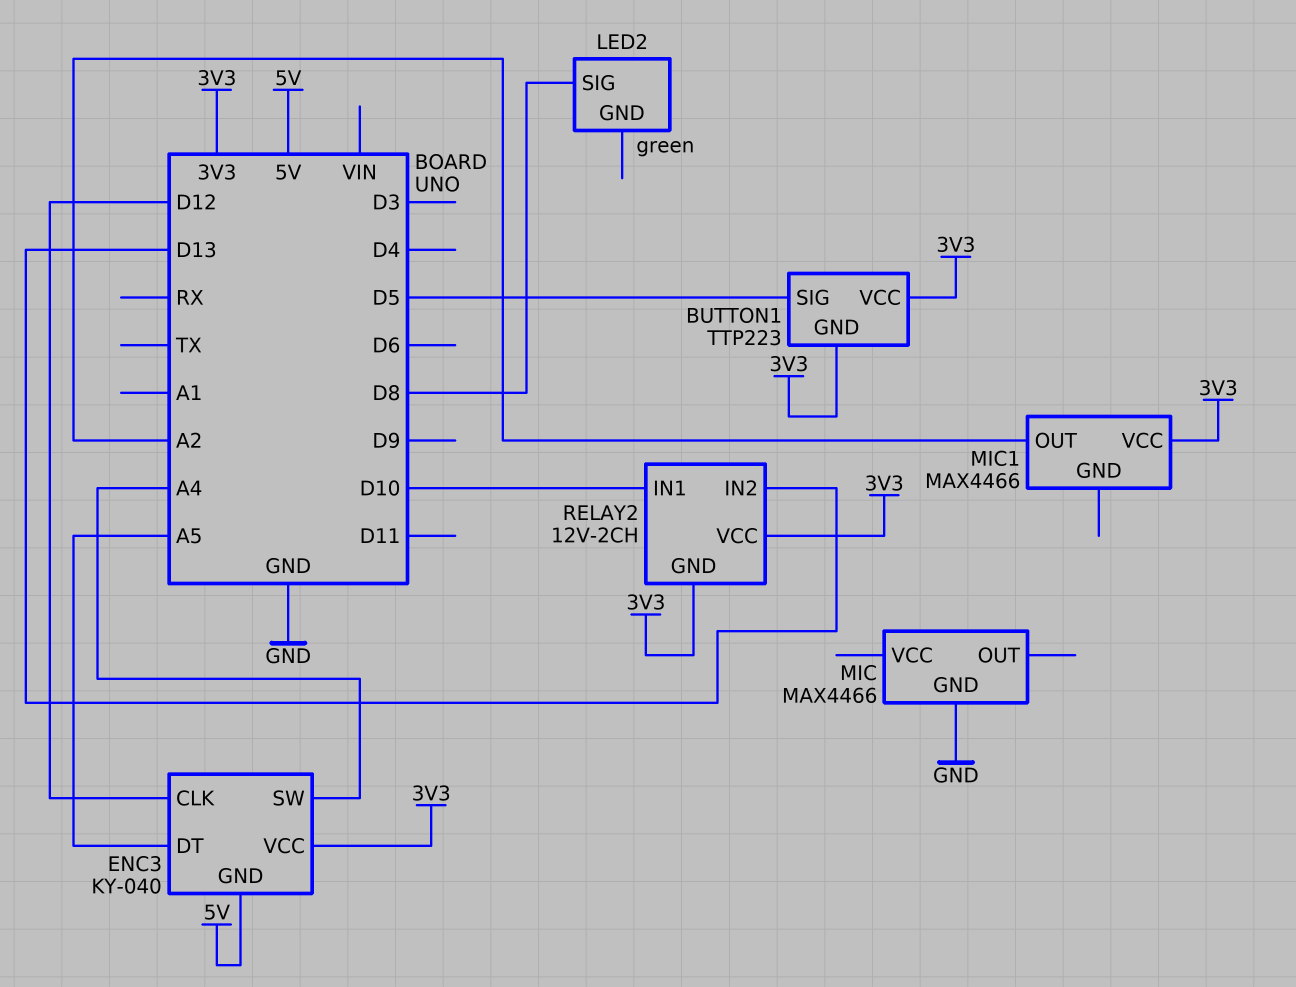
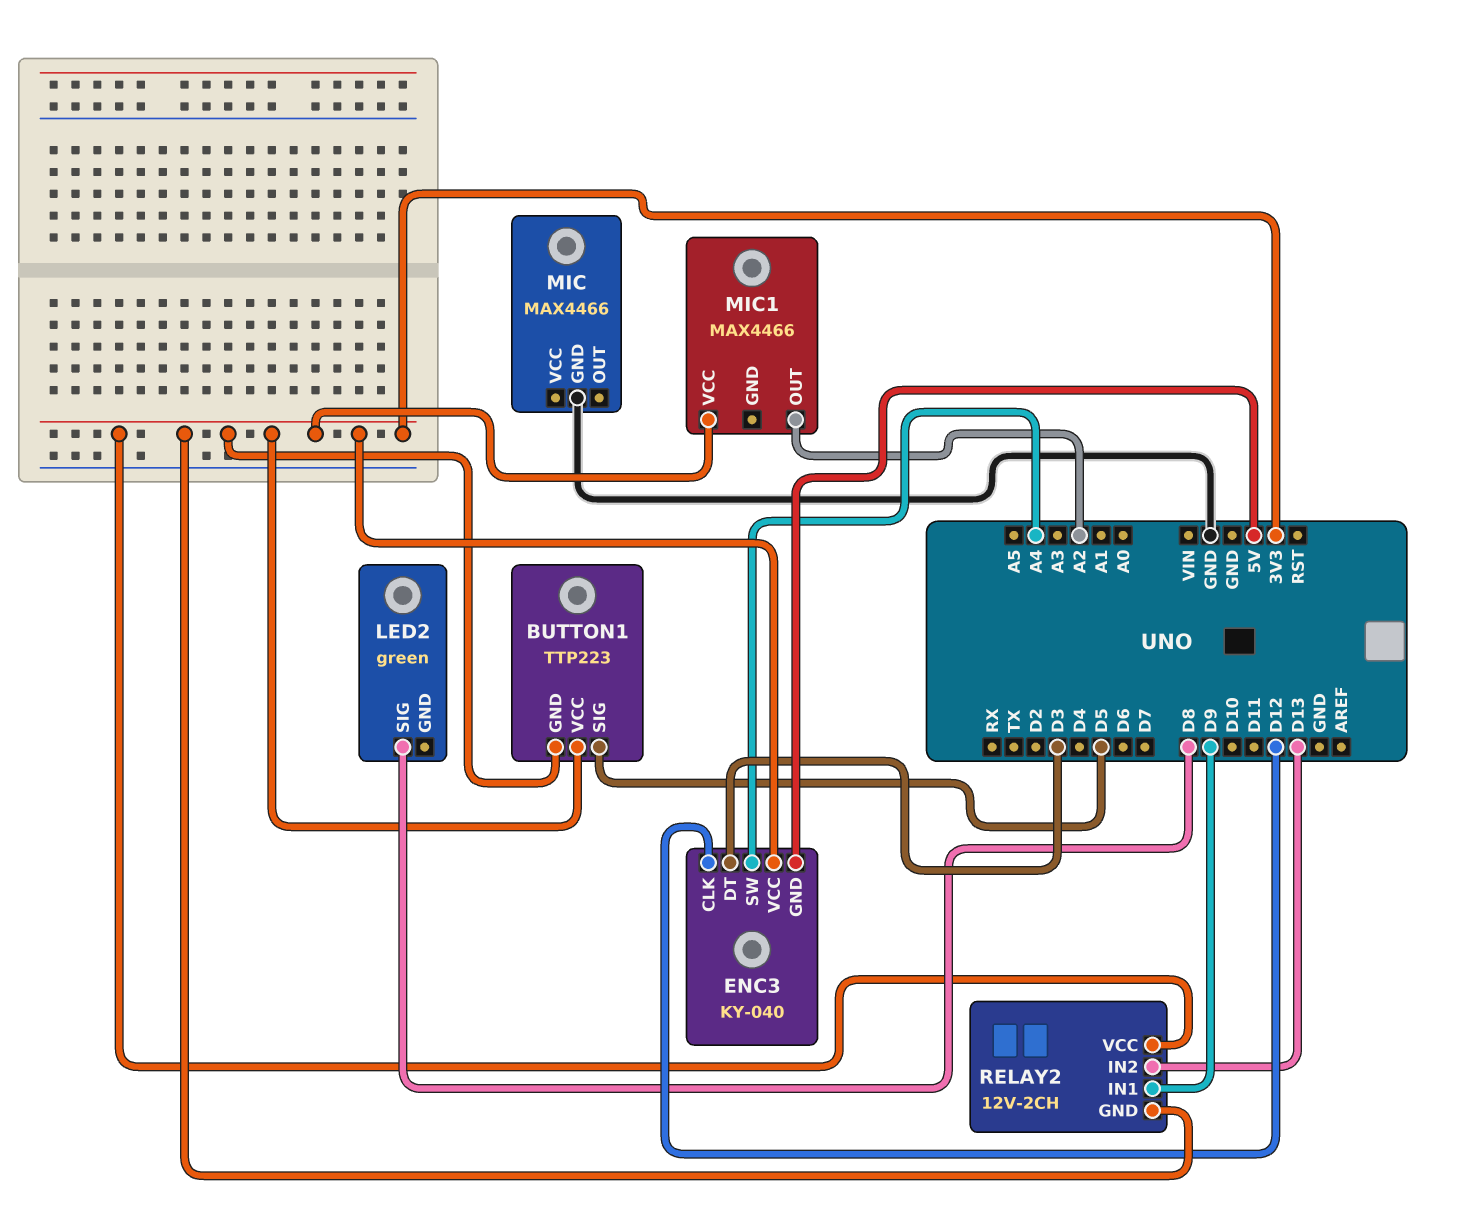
ENC3 pin DT: A5 -> D3
RELAY2 pin IN1: D10 -> D9

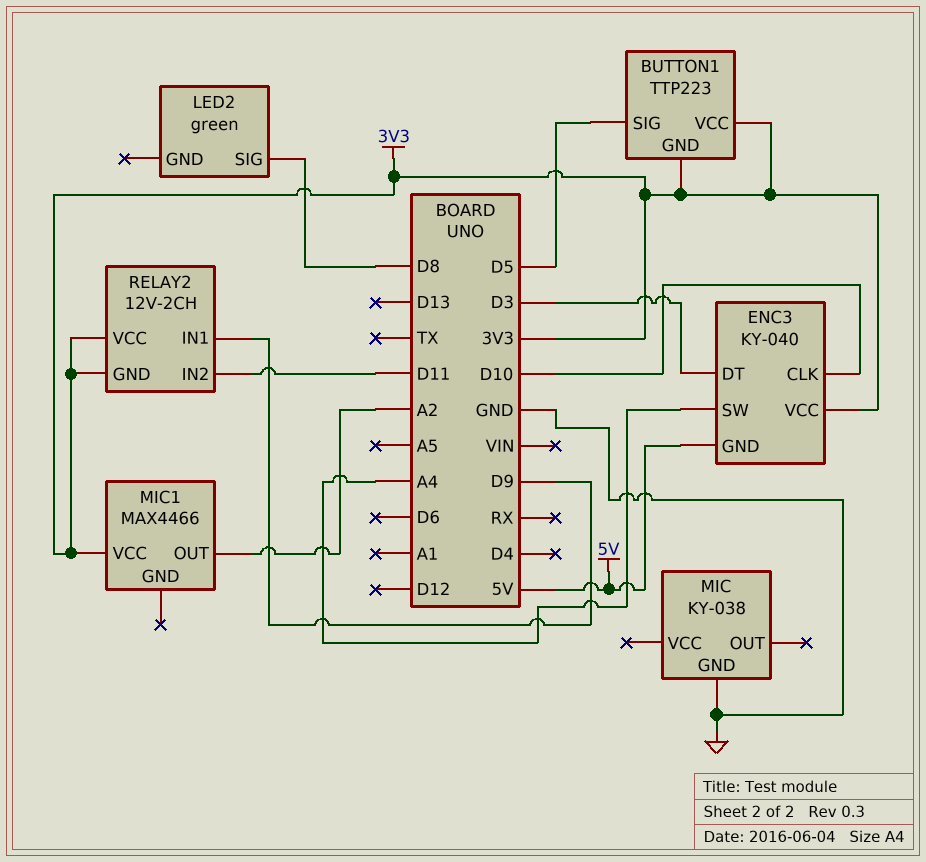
ENC3 pin CLK: D12 -> D10
MIC: MAX4466 -> KY-038
RELAY2 pin IN2: D13 -> D11

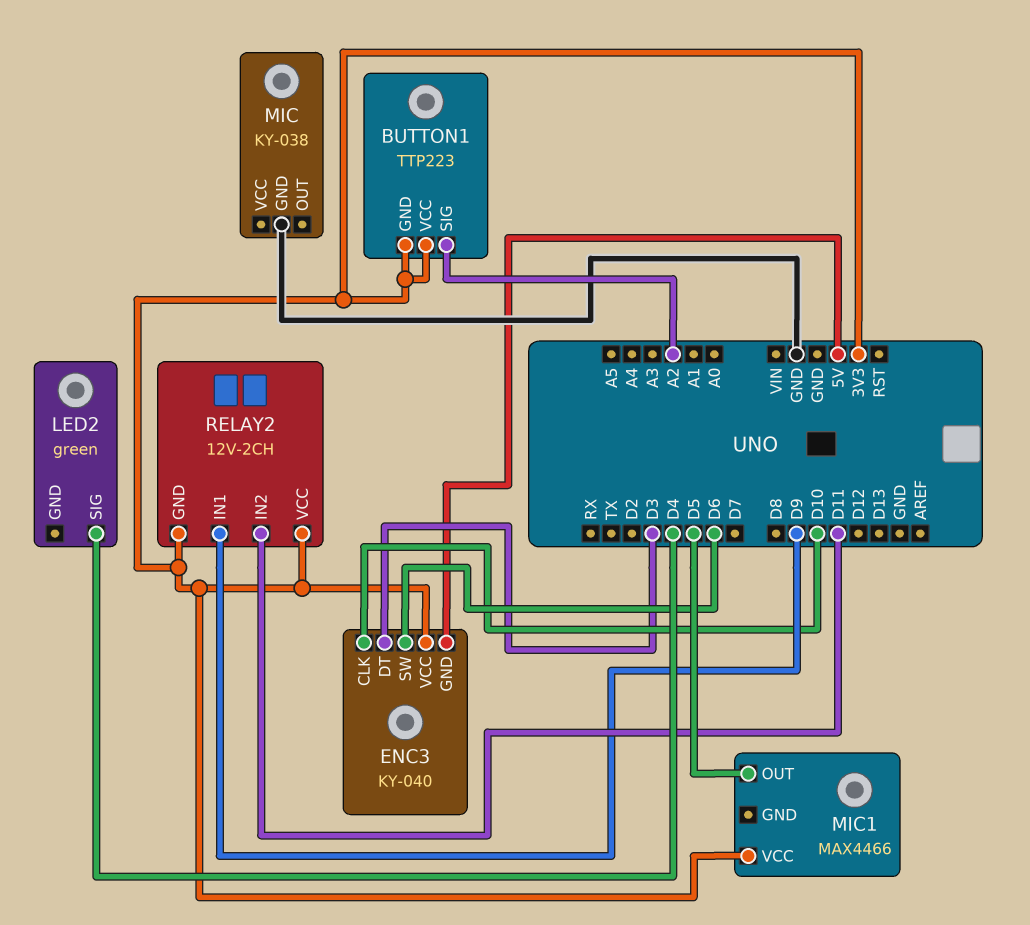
BUTTON1 pin SIG: D5 -> A2
ENC3 pin SW: A4 -> D6
LED2 pin SIG: D8 -> D4
MIC1 pin OUT: A2 -> D5

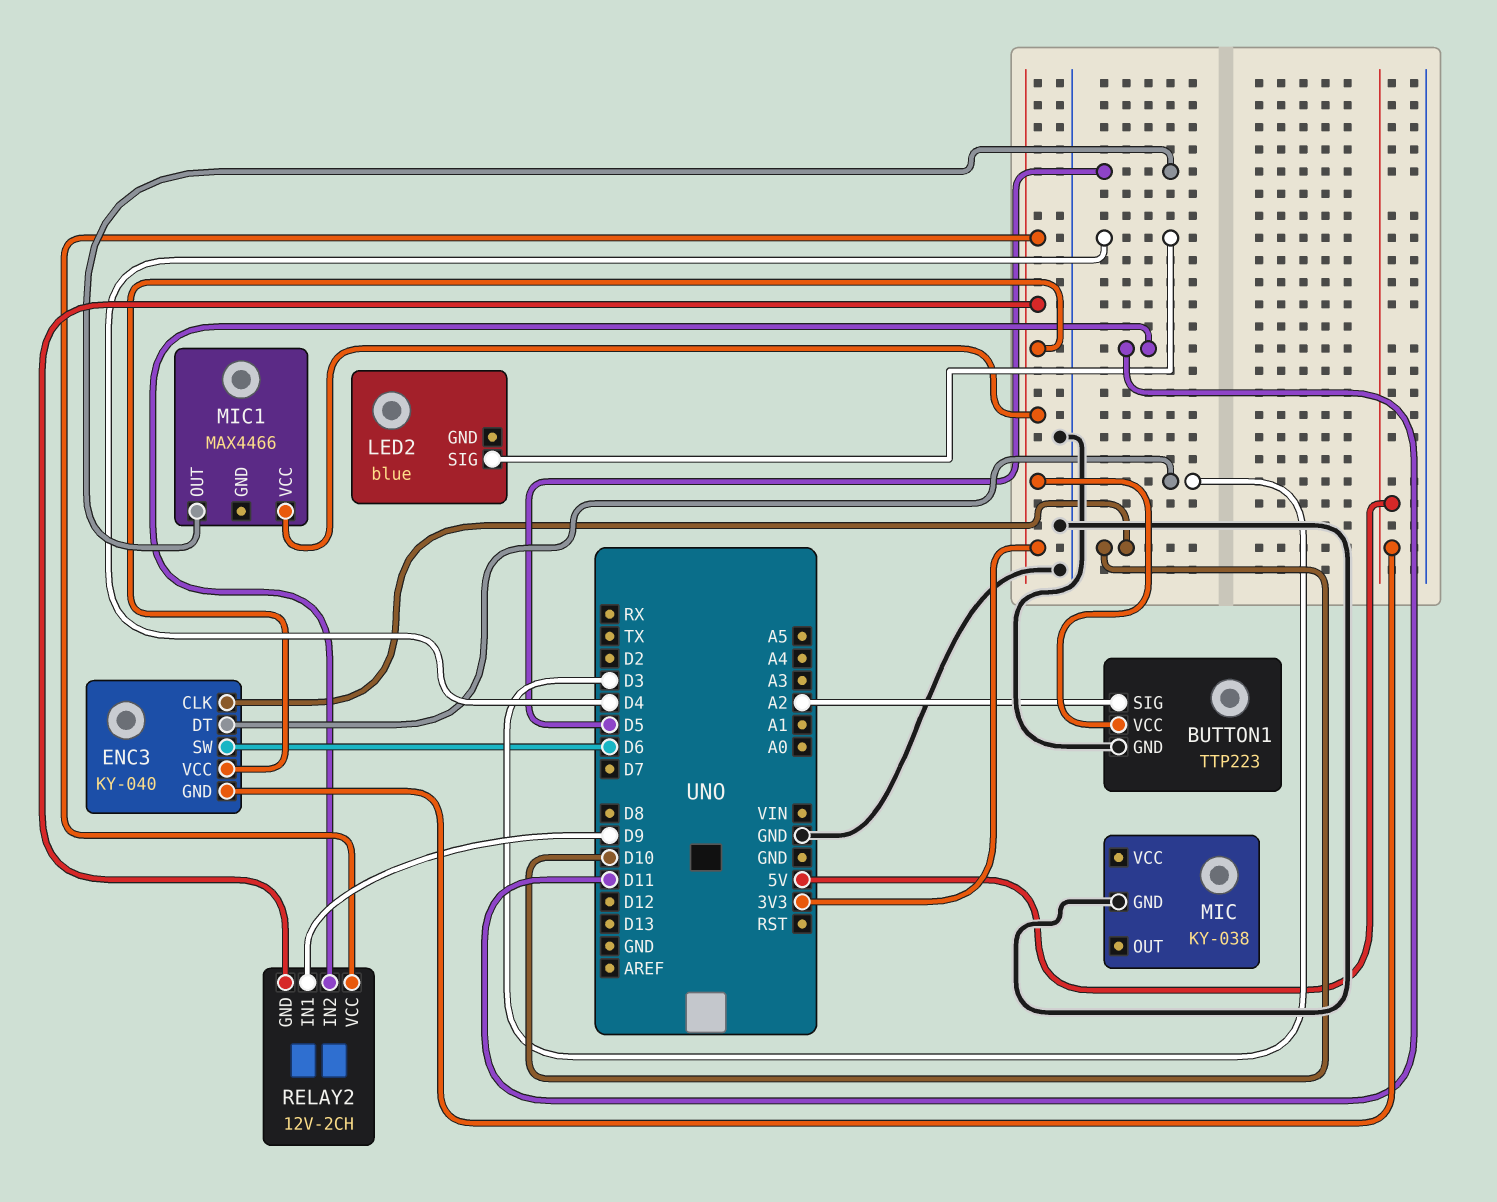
BUTTON1 pin GND: 3V3 -> GND
LED2: green -> blue

